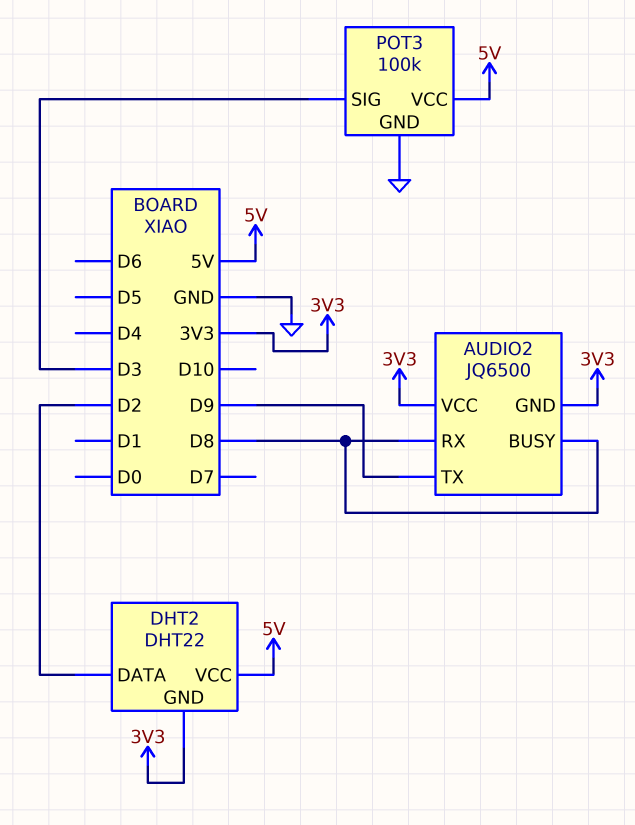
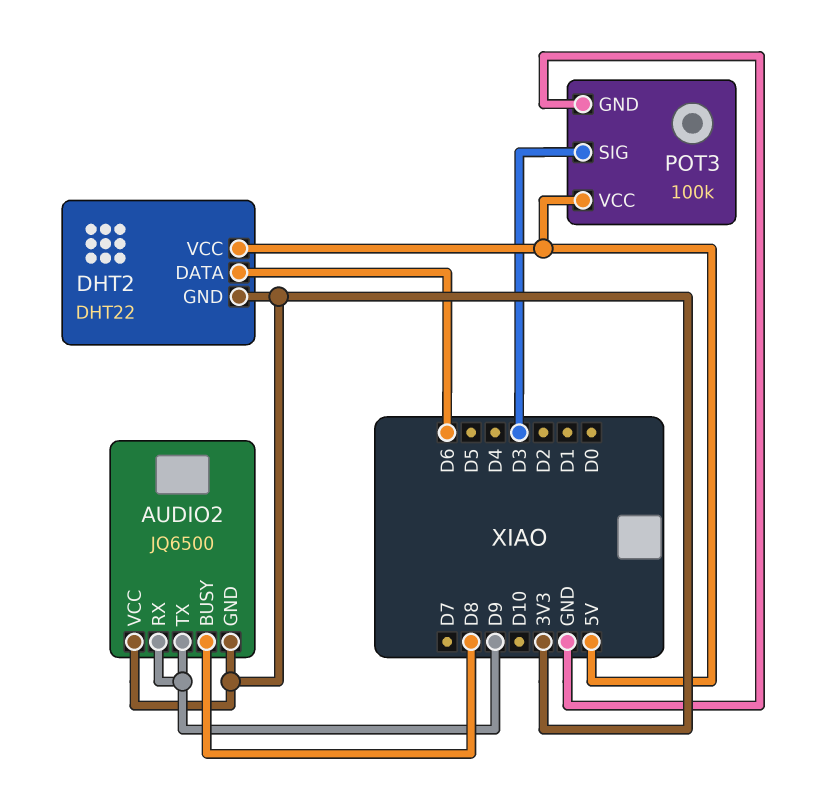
AUDIO2 pin RX: D8 -> D9
DHT2 pin DATA: D2 -> D6

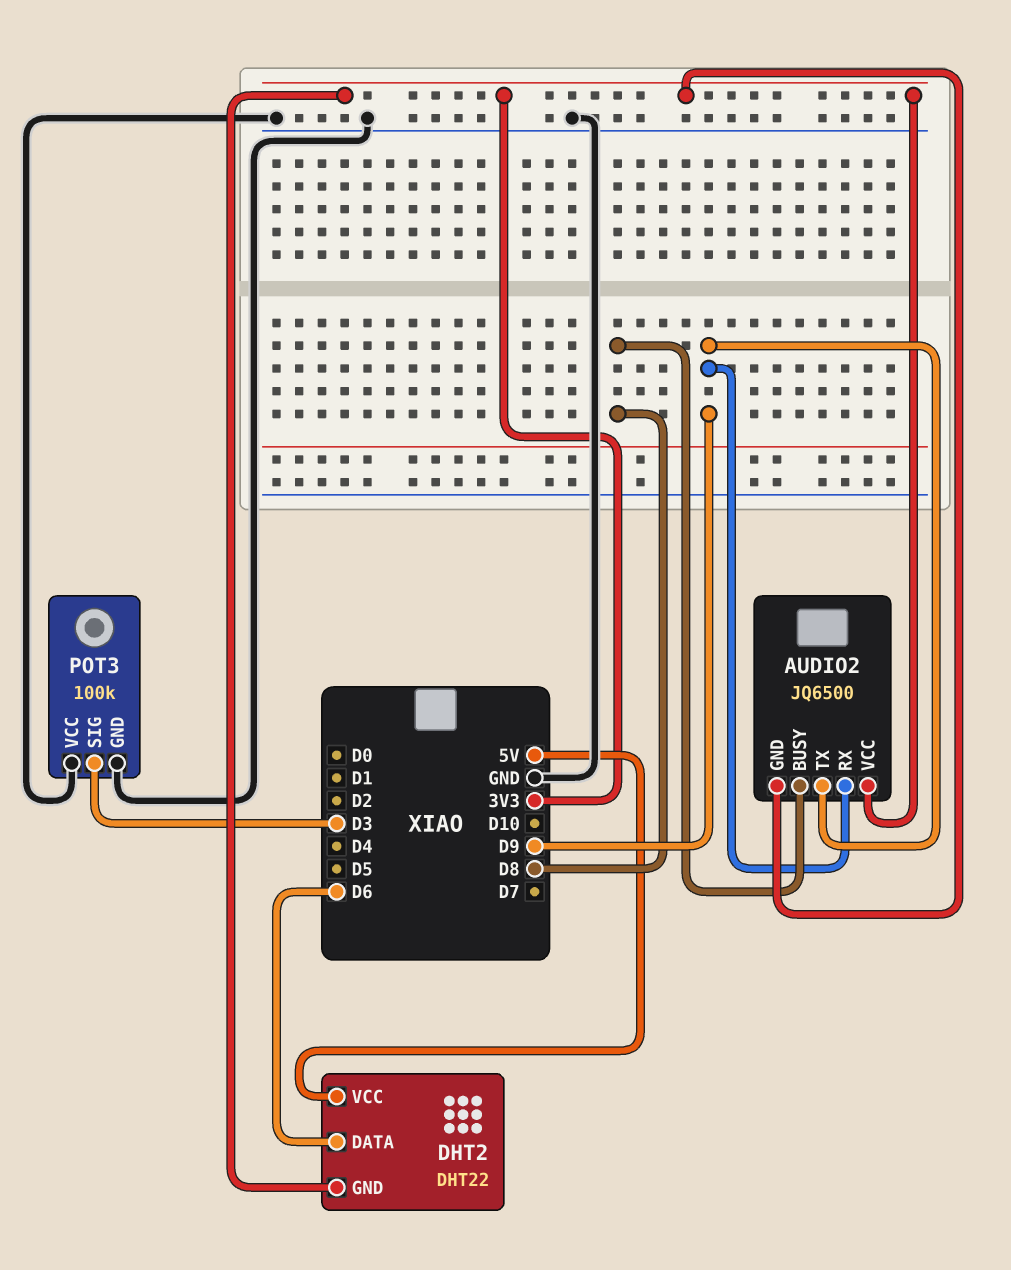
POT3 pin VCC: 5V -> GND

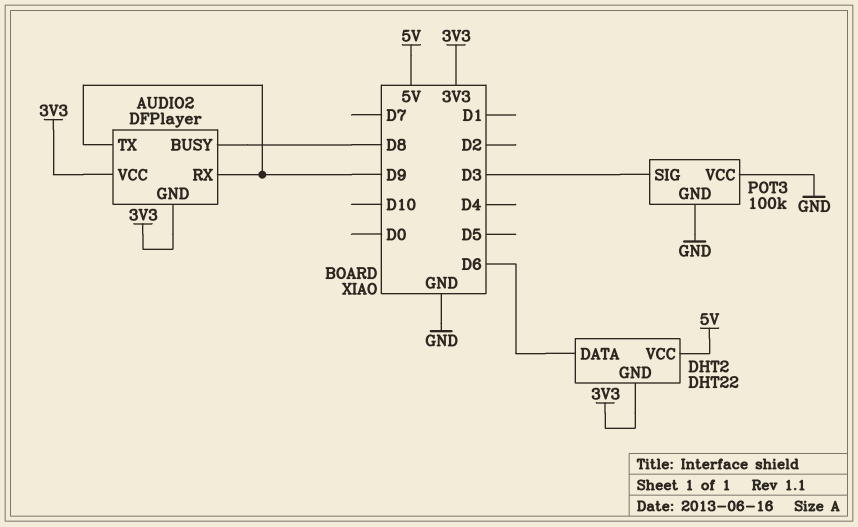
AUDIO2: JQ6500 -> DFPlayer

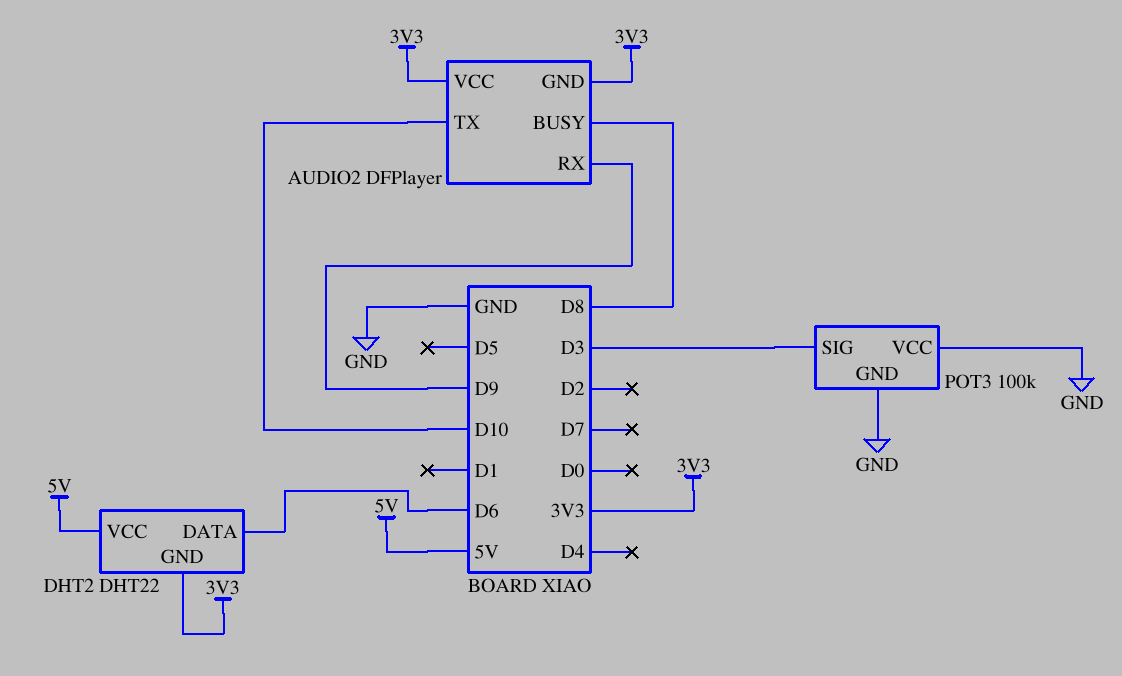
AUDIO2 pin TX: D9 -> D10

